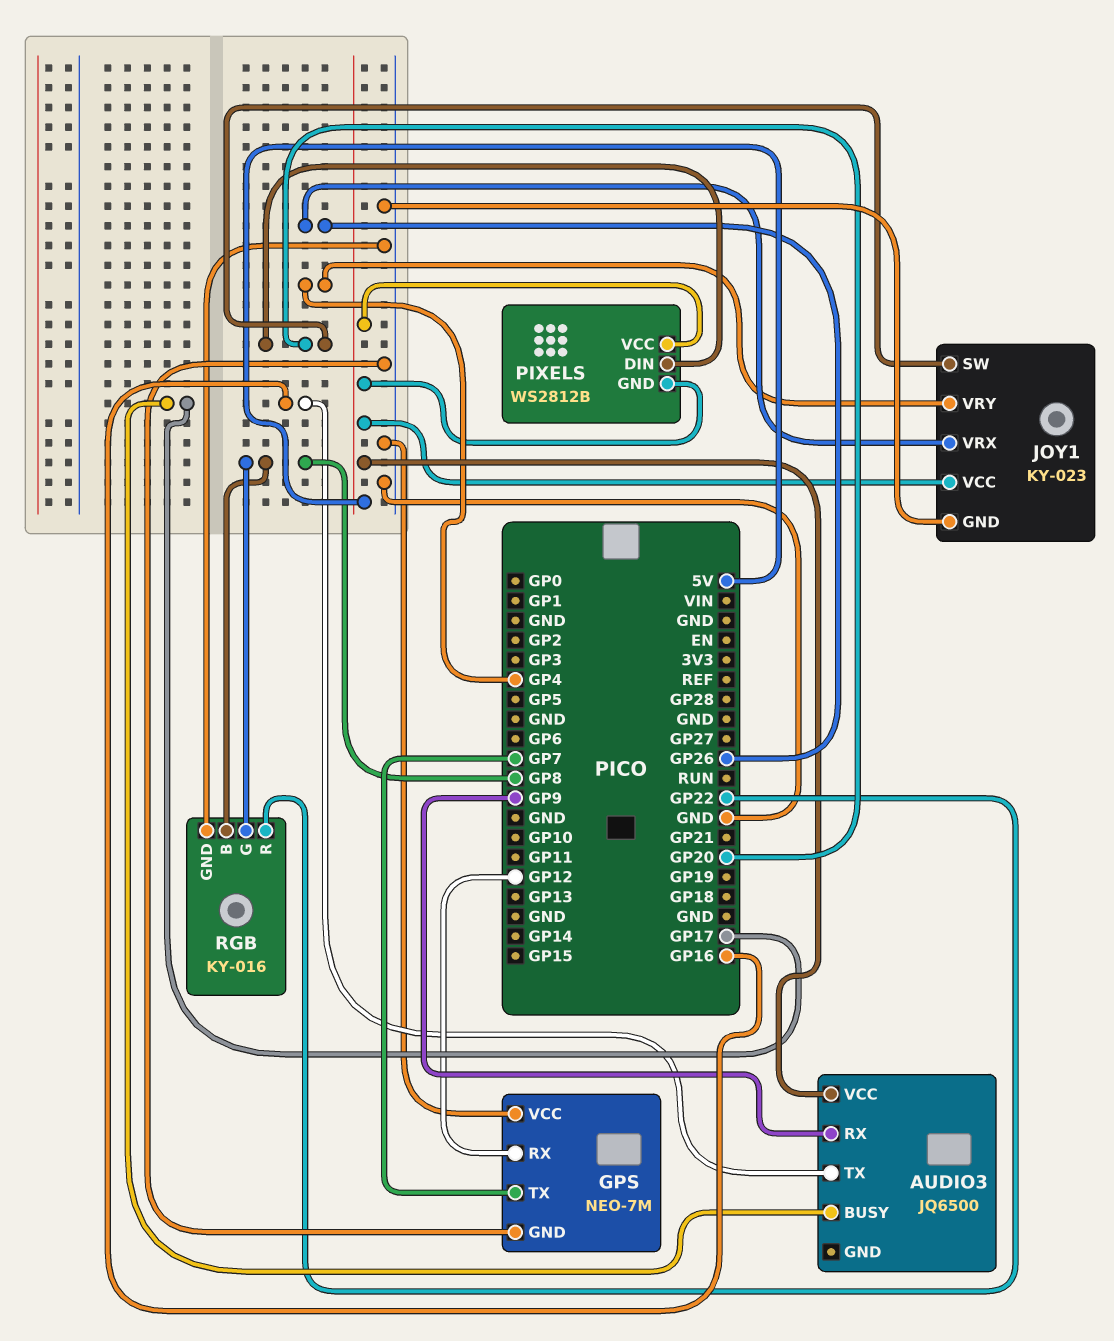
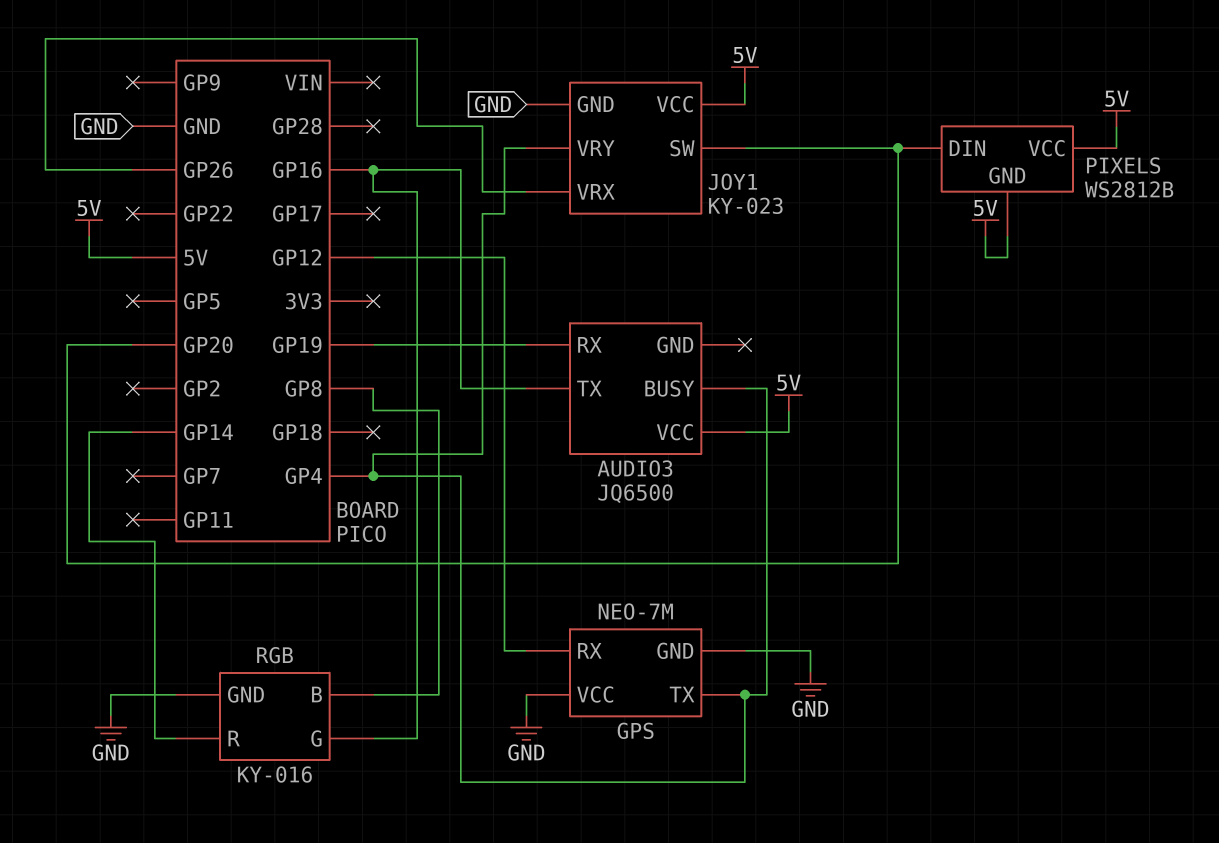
AUDIO3 pin BUSY: GP17 -> GP4
AUDIO3 pin RX: GP9 -> GP19
GPS pin TX: GP7 -> GP4
RGB pin G: GP8 -> GP16
RGB pin R: GP22 -> GP14

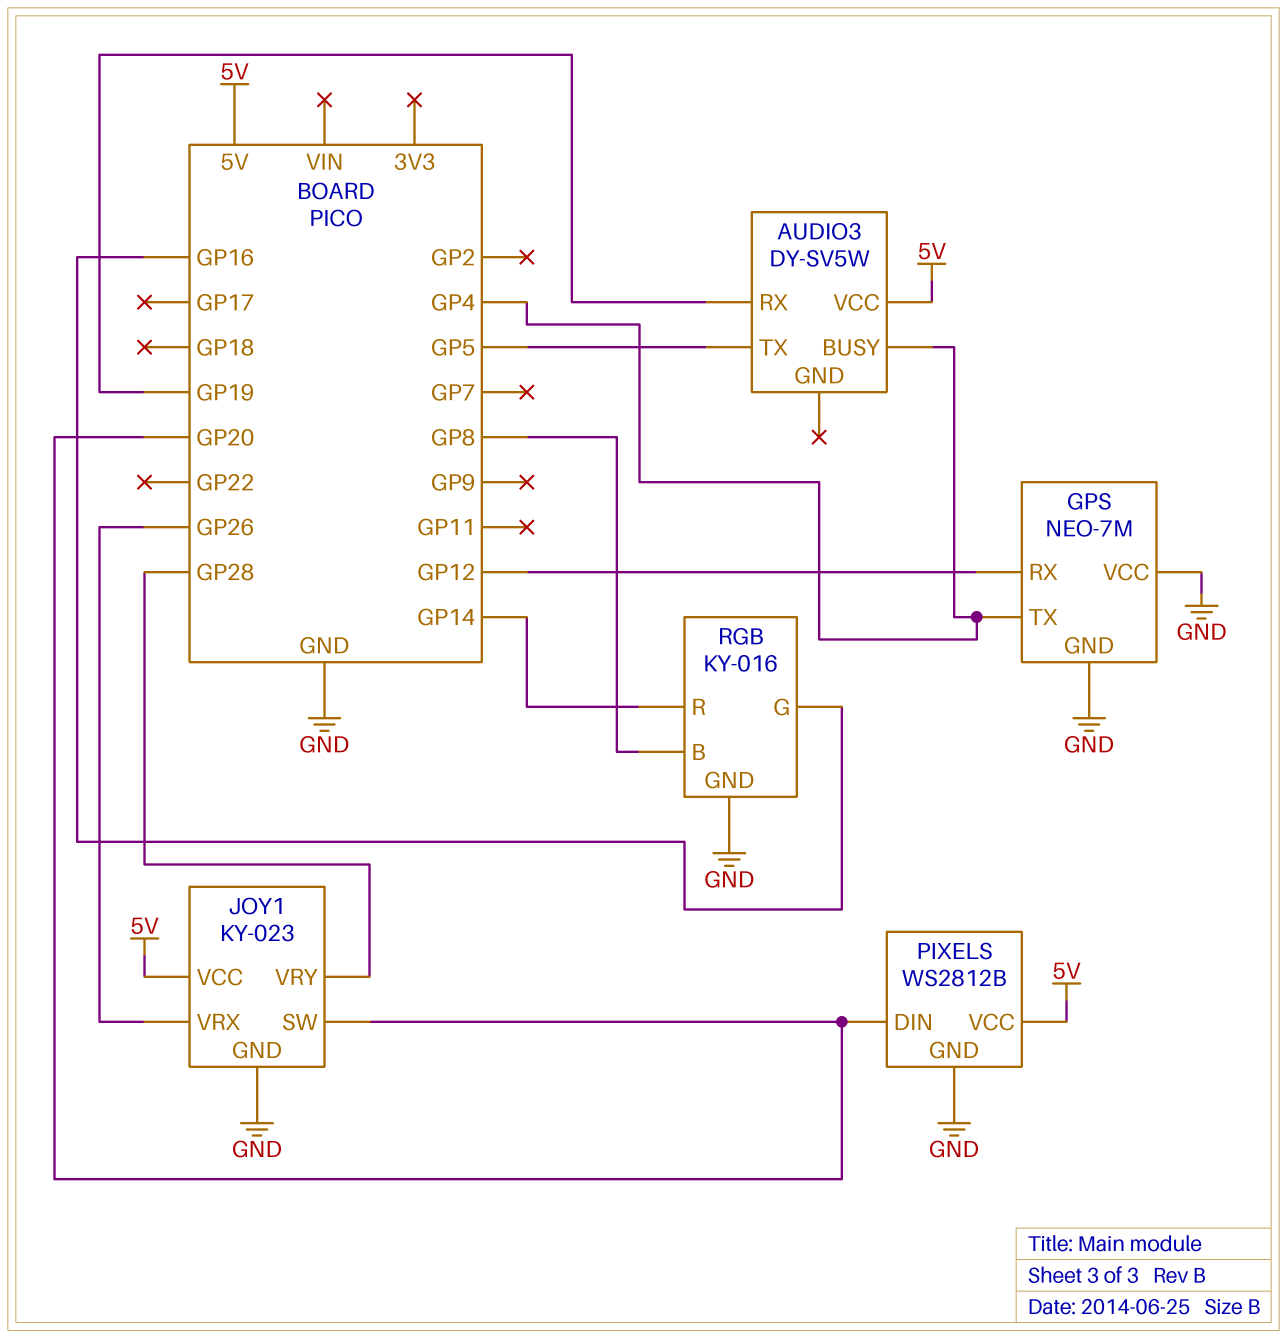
AUDIO3: JQ6500 -> DY-SV5W
AUDIO3 pin TX: GP16 -> GP5
JOY1 pin VRY: GP4 -> GP28
PIXELS pin GND: 5V -> GND

